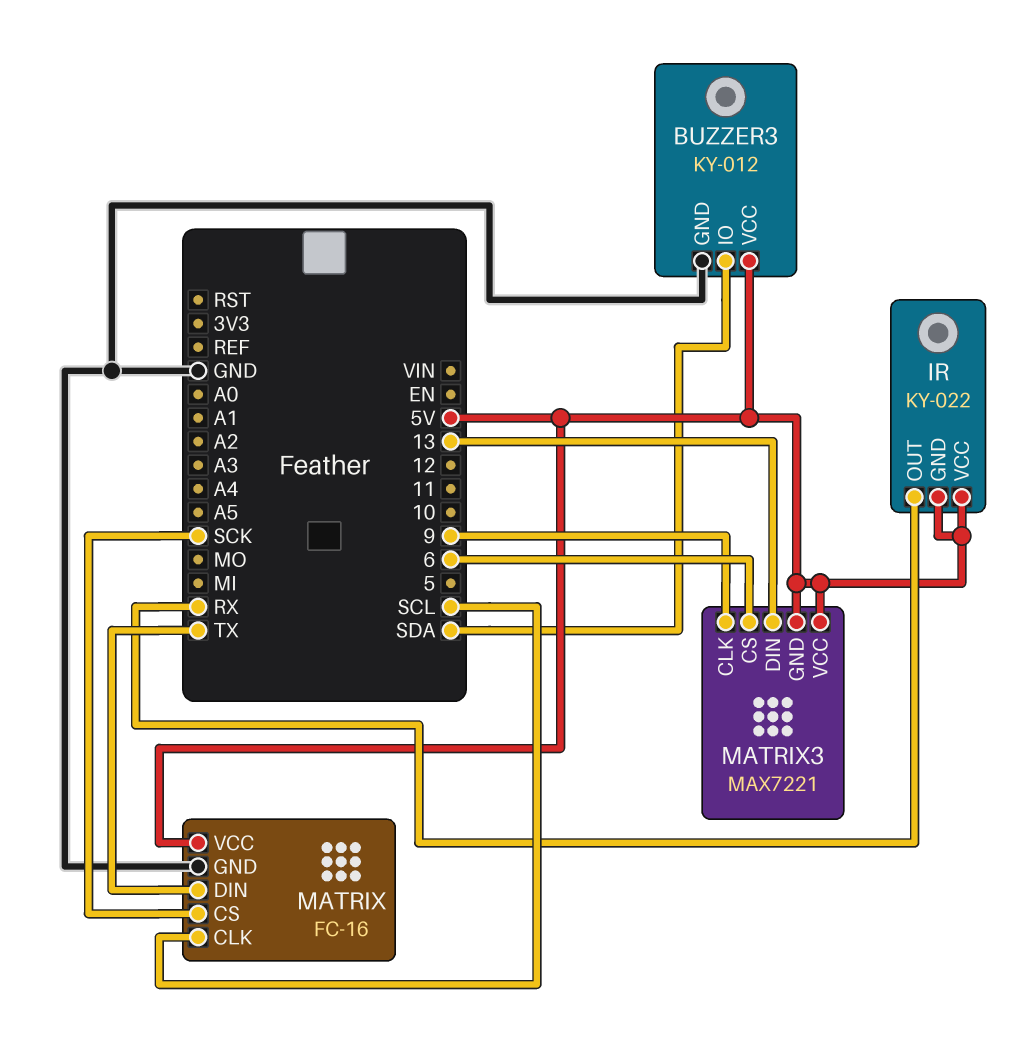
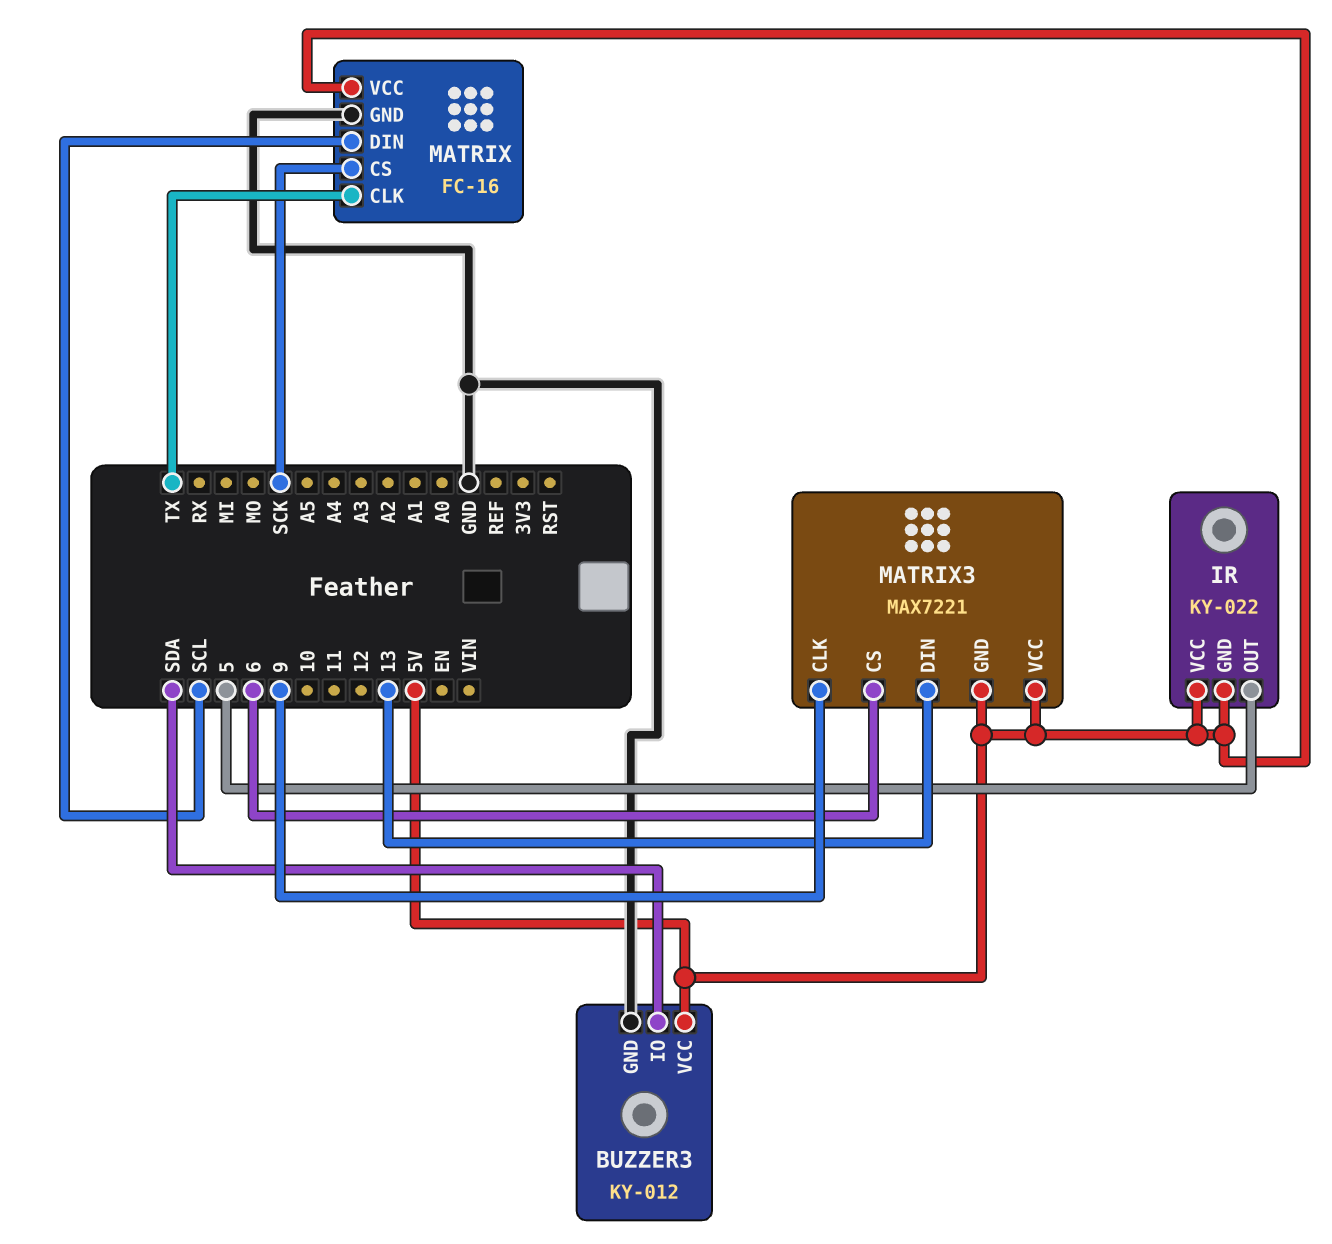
IR pin OUT: RX -> 5
MATRIX pin CLK: SCL -> TX
MATRIX pin DIN: TX -> SCL

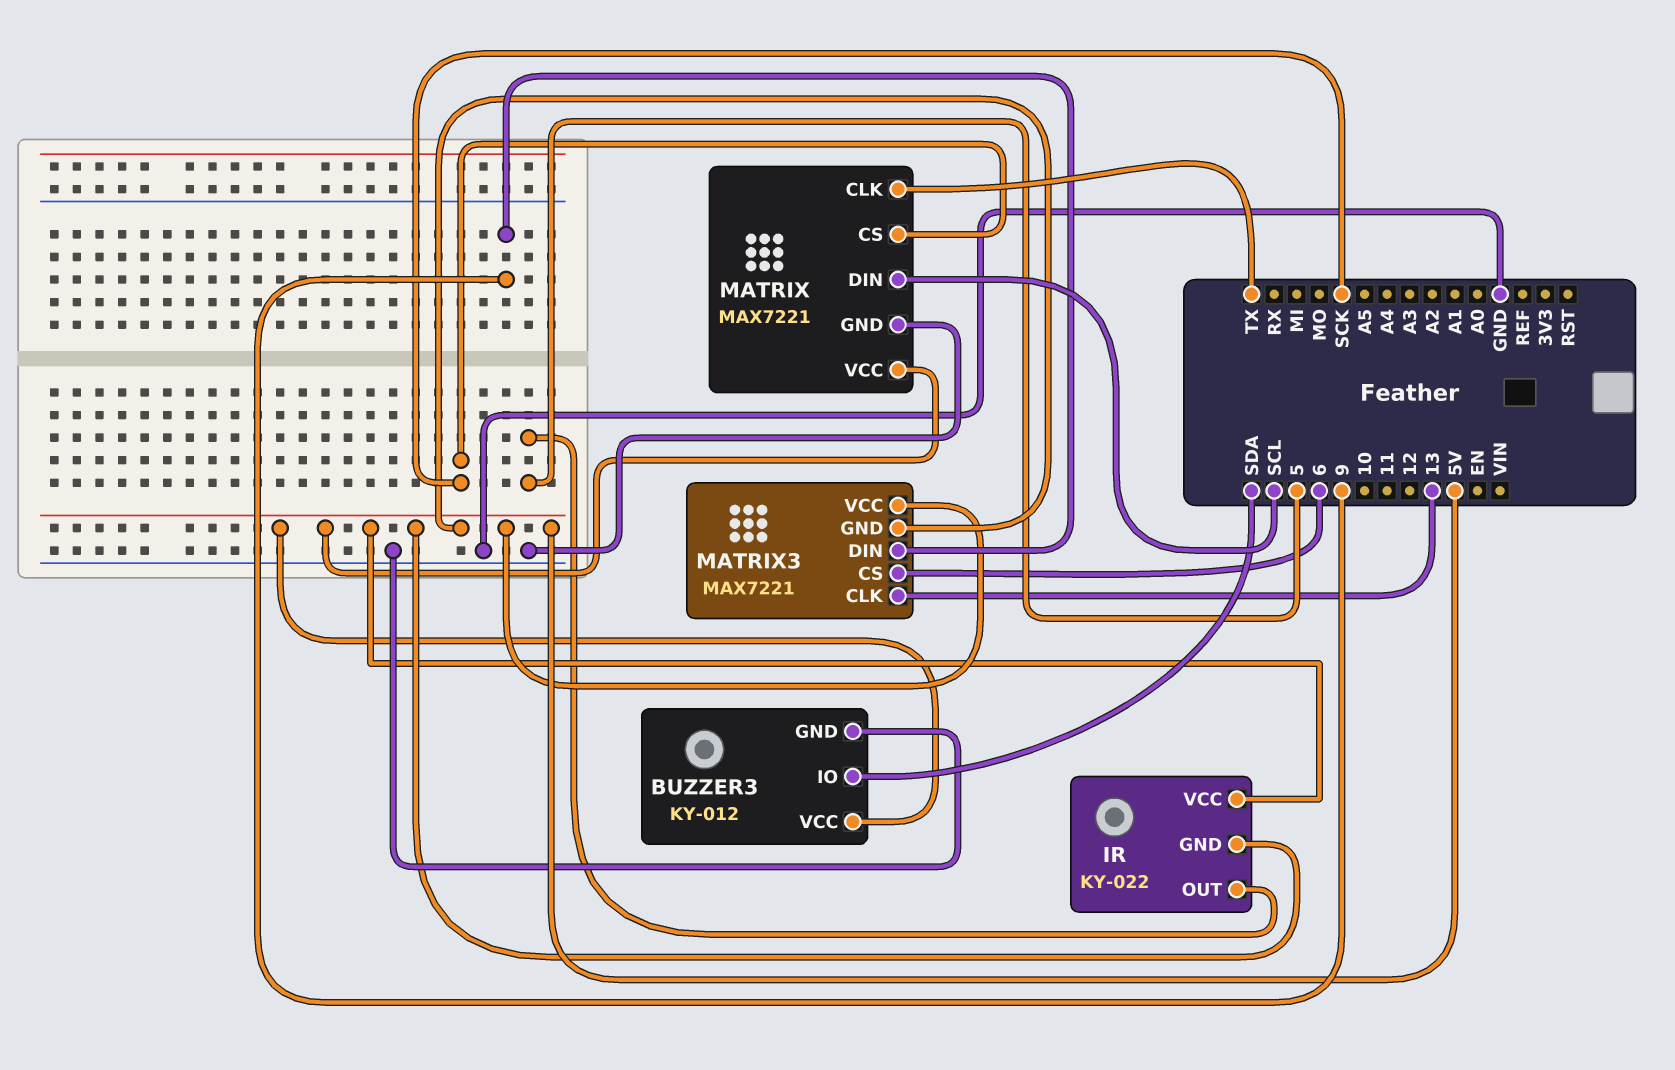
MATRIX: FC-16 -> MAX7221
MATRIX3 pin CLK: 9 -> 13
MATRIX3 pin DIN: 13 -> 9

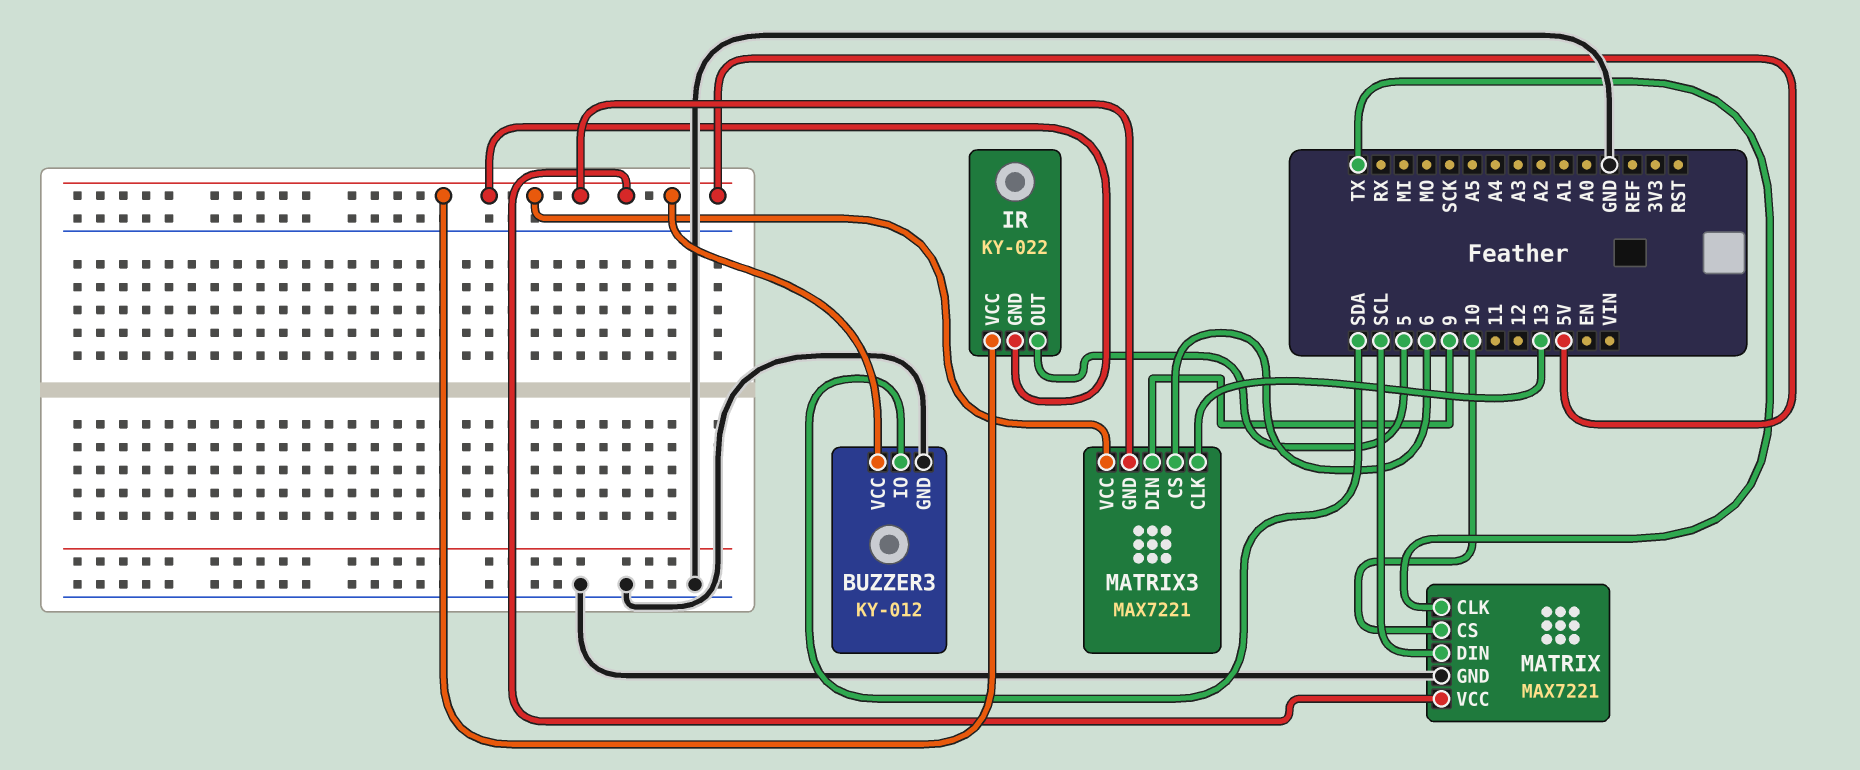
MATRIX pin CS: SCK -> 10

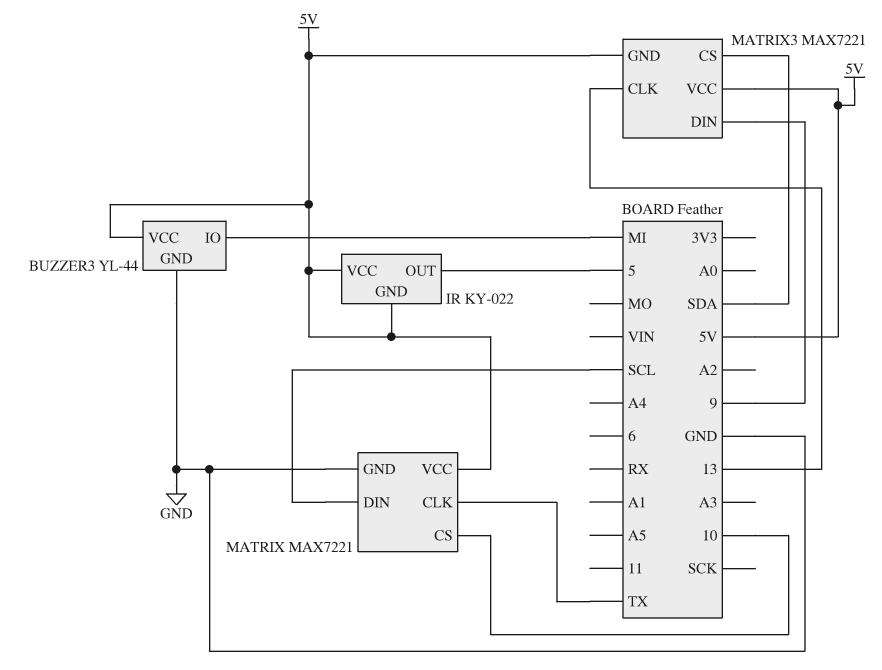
BUZZER3: KY-012 -> YL-44
BUZZER3 pin IO: SDA -> MI
MATRIX3 pin CS: 6 -> SDA

